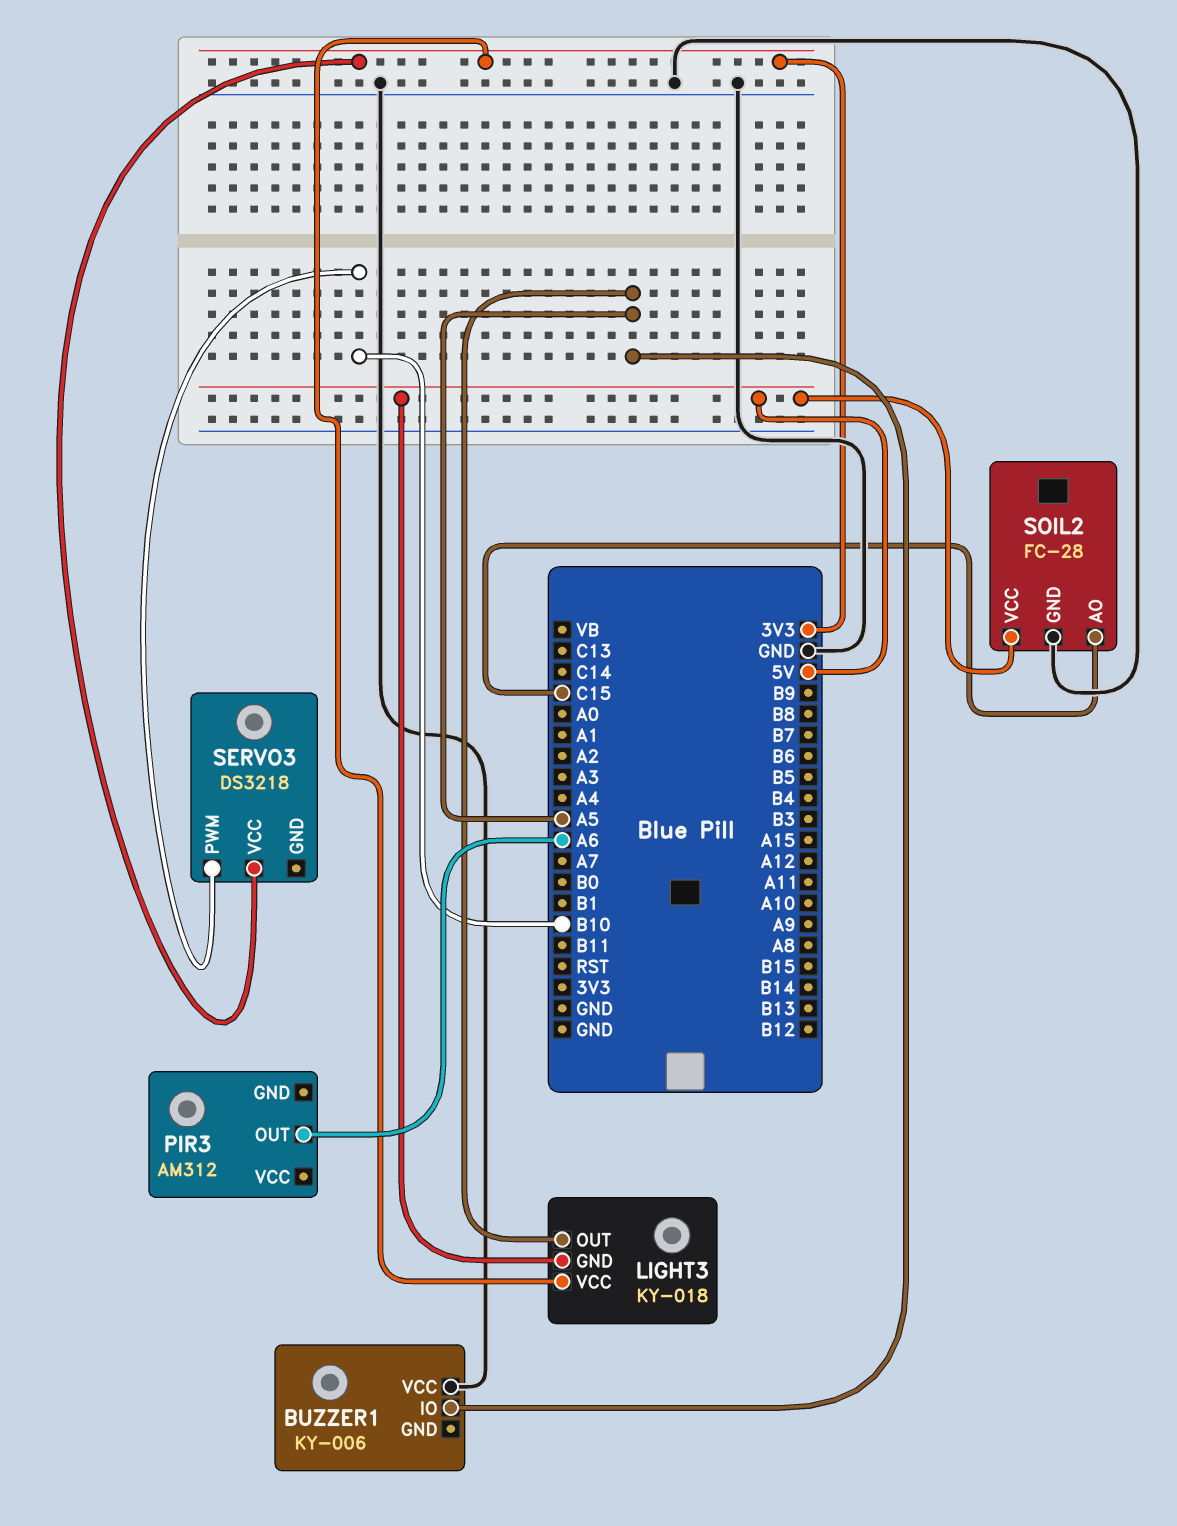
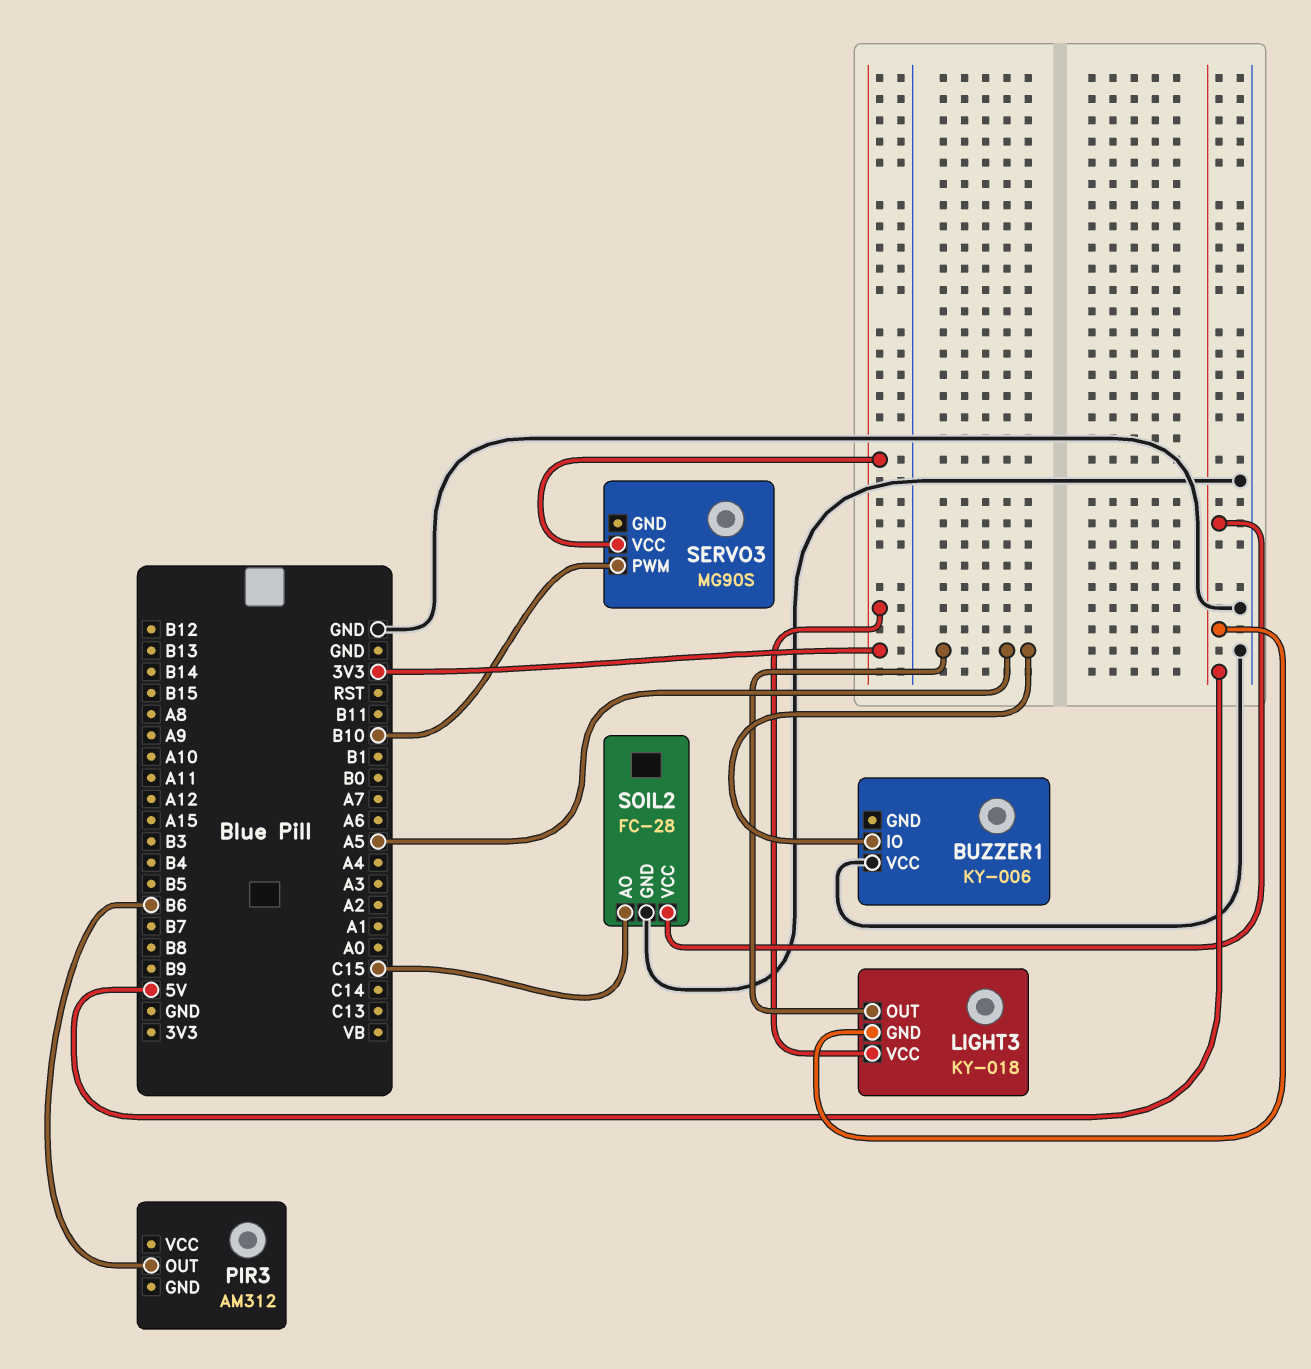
PIR3 pin OUT: A6 -> B6
SERVO3: DS3218 -> MG90S

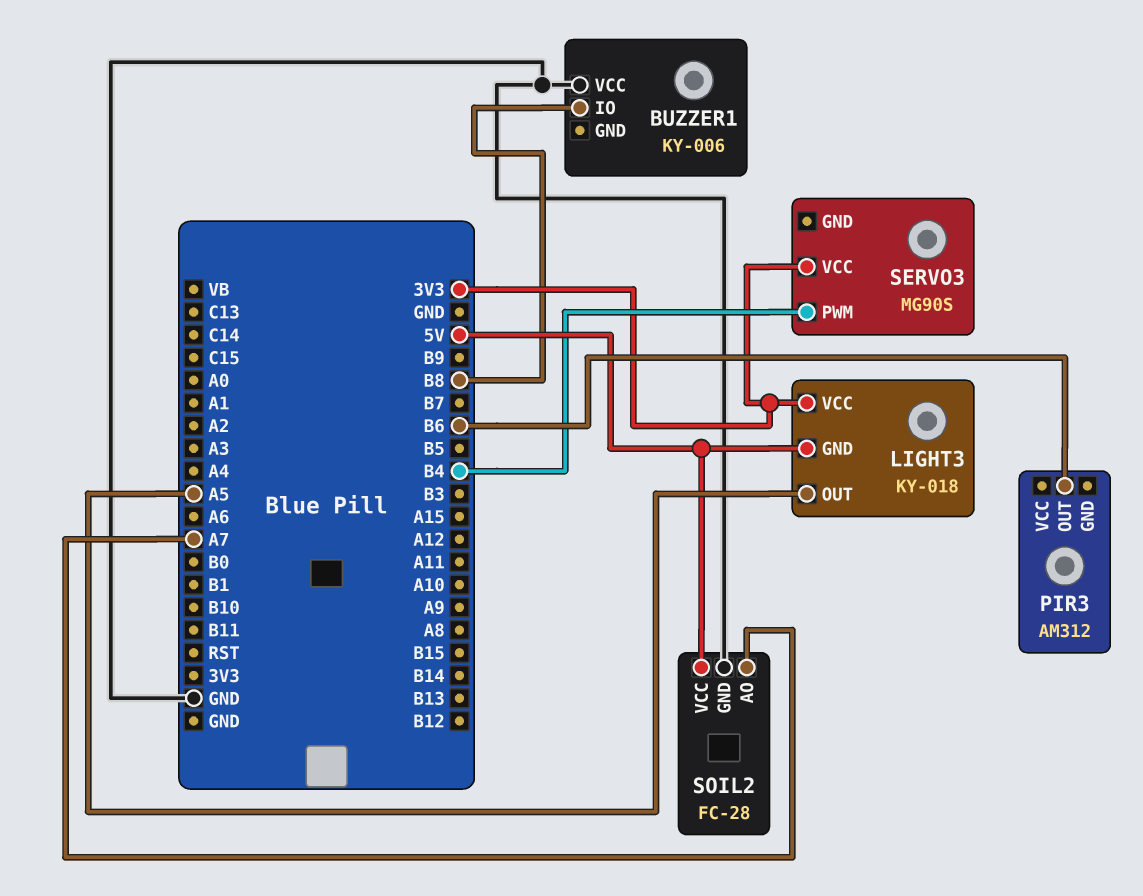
BUZZER1 pin IO: A5 -> B8
SERVO3 pin PWM: B10 -> B4
SOIL2 pin AO: C15 -> A7

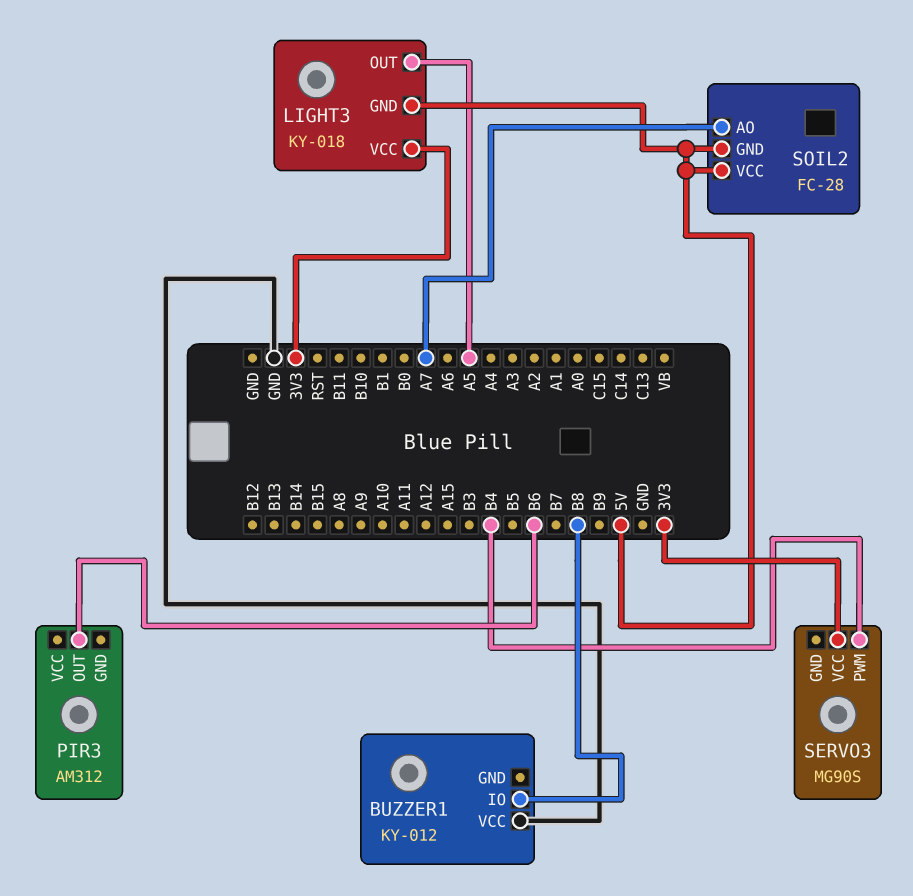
BUZZER1: KY-006 -> KY-012
SOIL2 pin GND: GND -> 5V

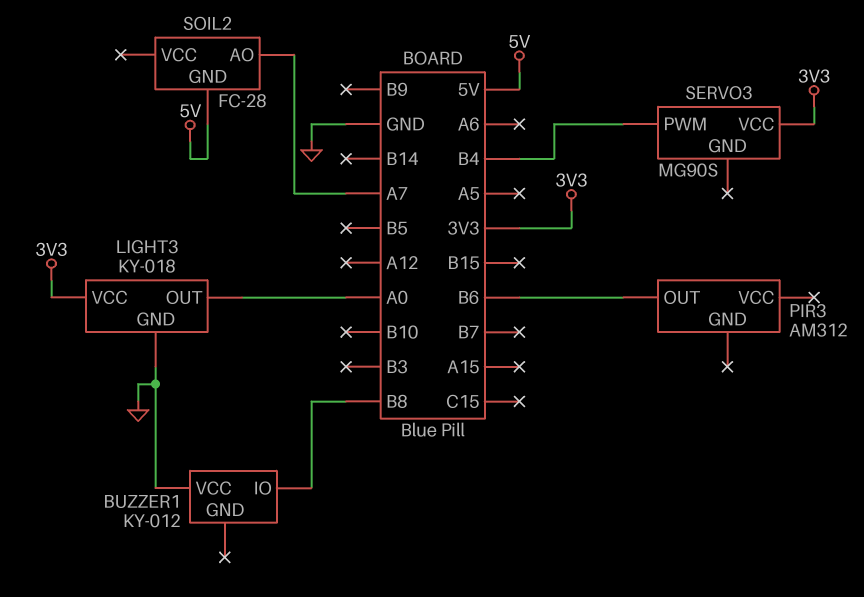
LIGHT3 pin GND: 5V -> GND
LIGHT3 pin OUT: A5 -> A0
SOIL2 pin VCC: 5V -> none

